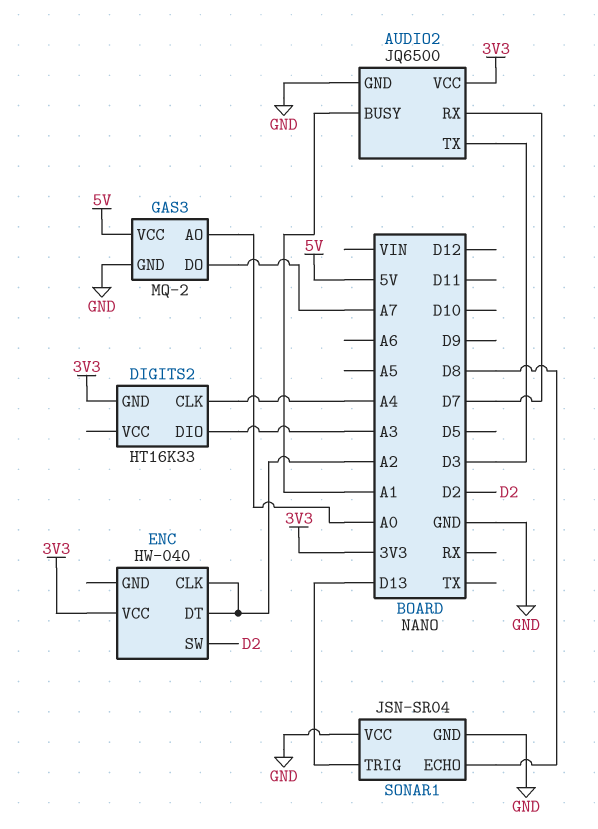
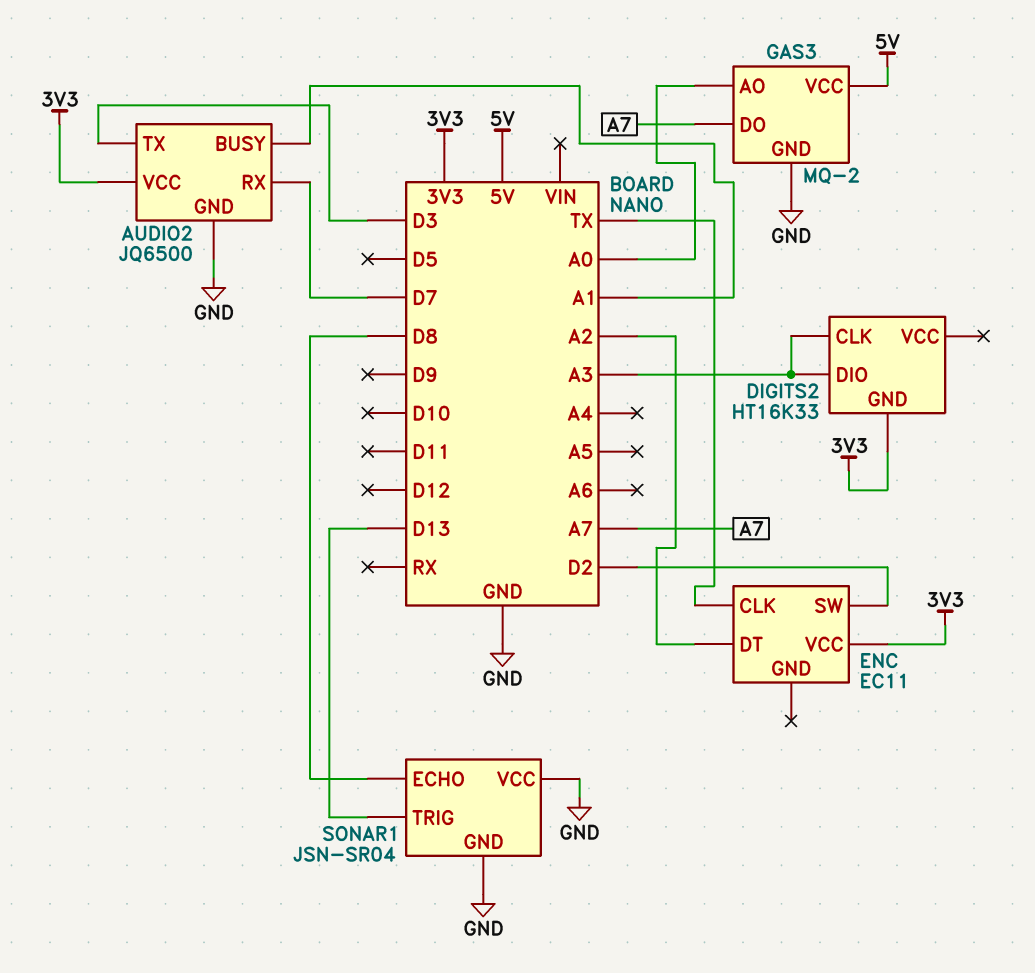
DIGITS2 pin CLK: A4 -> A3
ENC: HW-040 -> EC11
ENC pin CLK: A2 -> TX

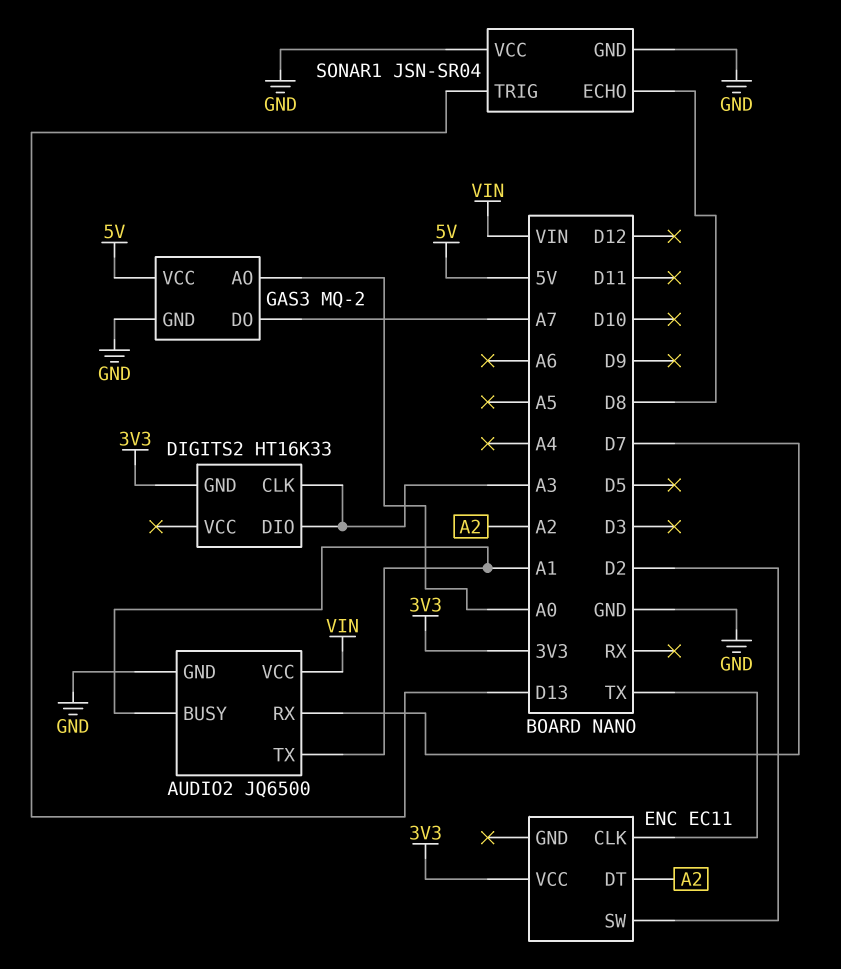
AUDIO2 pin TX: D3 -> A1
AUDIO2 pin VCC: 3V3 -> VIN

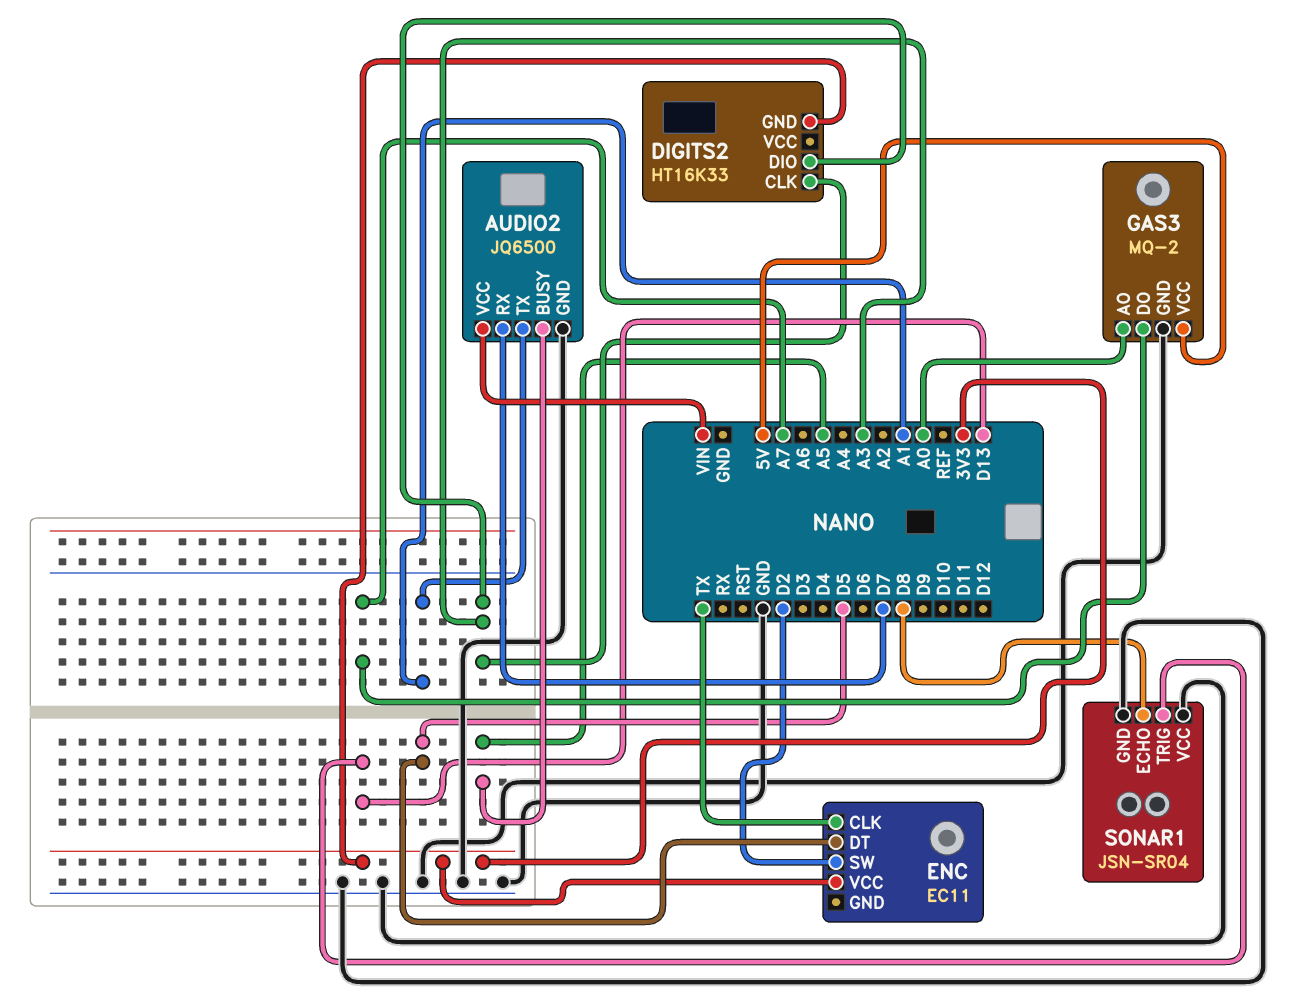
AUDIO2 pin BUSY: A1 -> A5
ENC pin DT: A2 -> D5

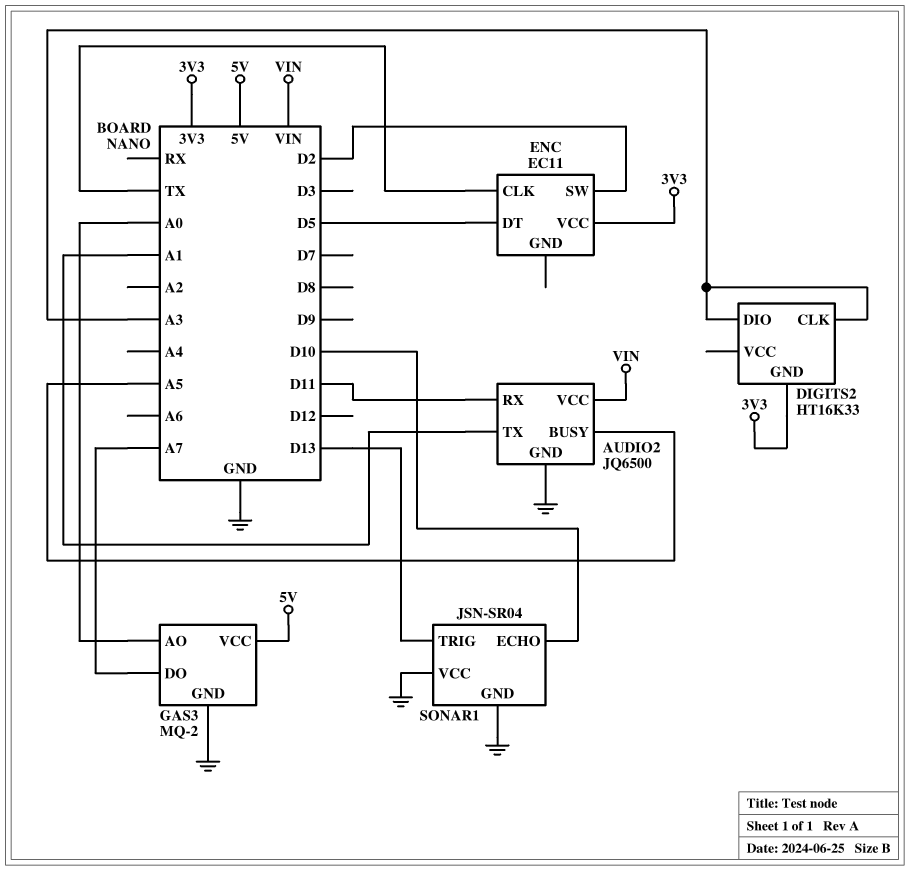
AUDIO2 pin RX: D7 -> D11
SONAR1 pin ECHO: D8 -> D10

